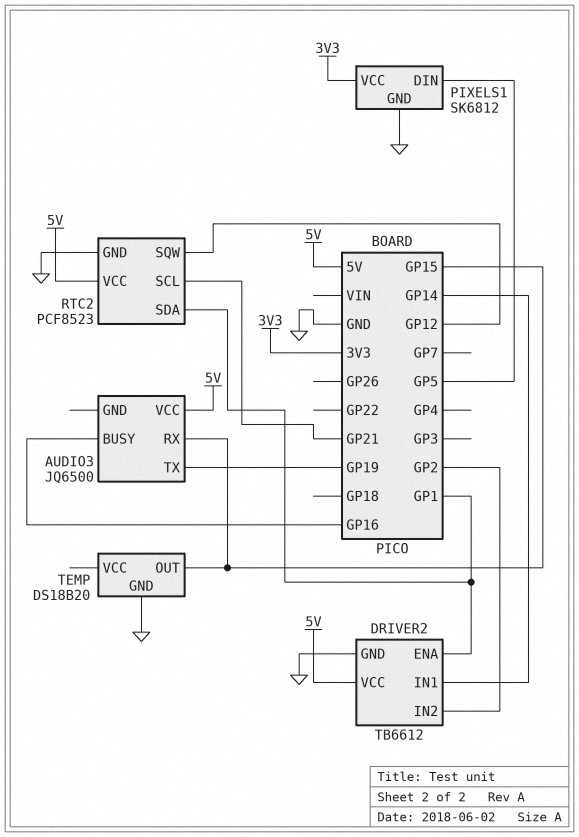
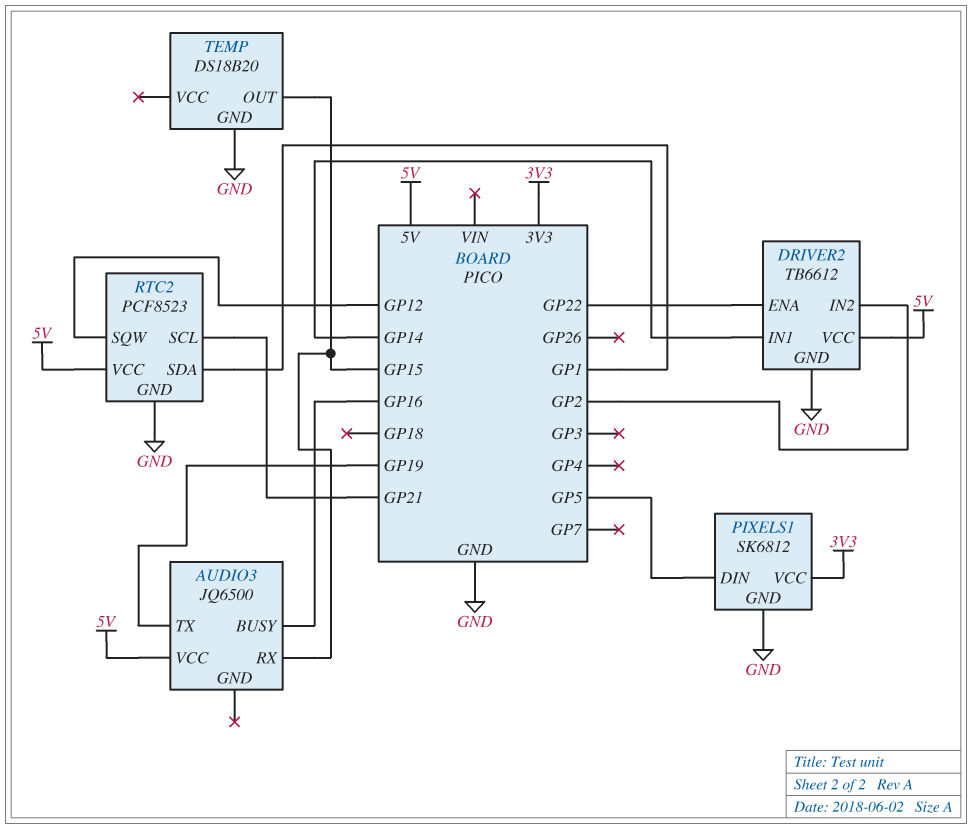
DRIVER2 pin ENA: GP1 -> GP22

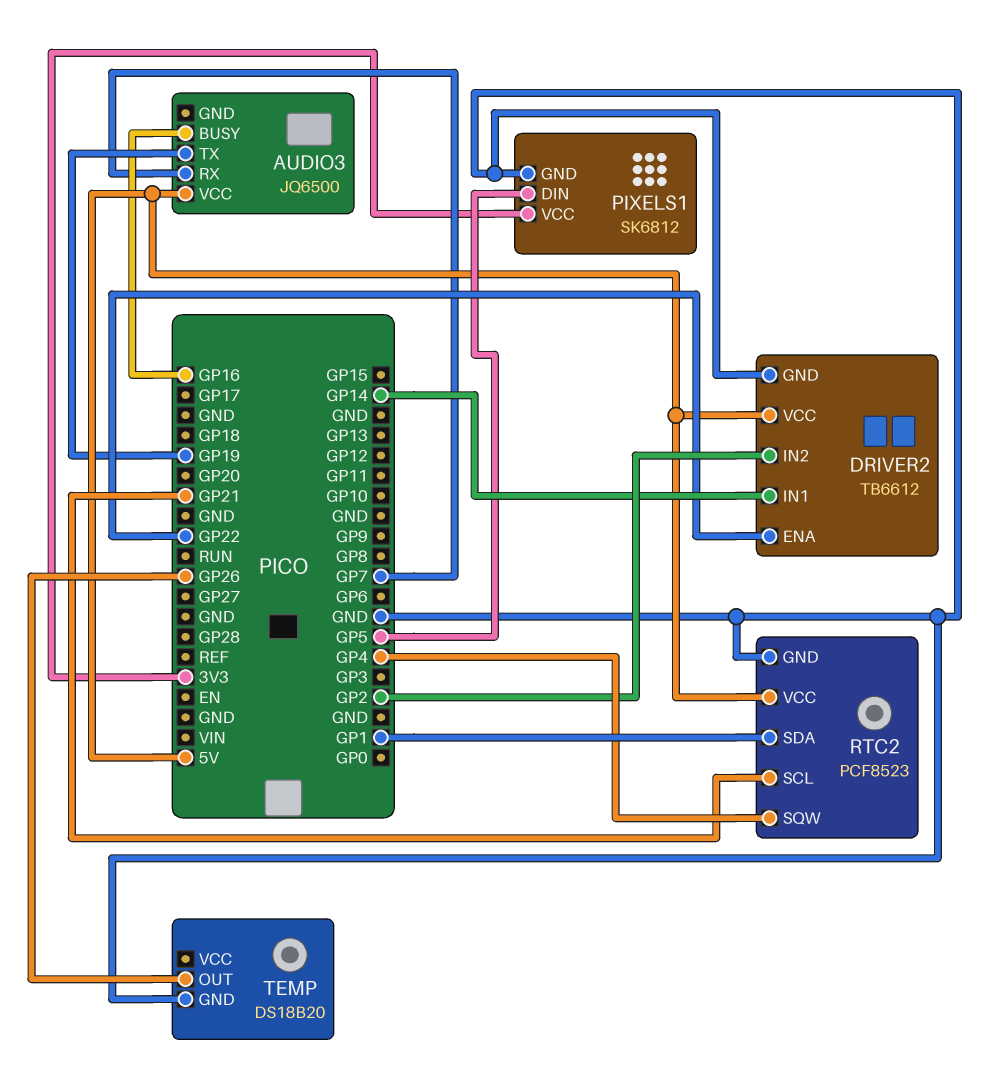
AUDIO3 pin RX: GP15 -> GP7
RTC2 pin SQW: GP12 -> GP4
TEMP pin OUT: GP15 -> GP26

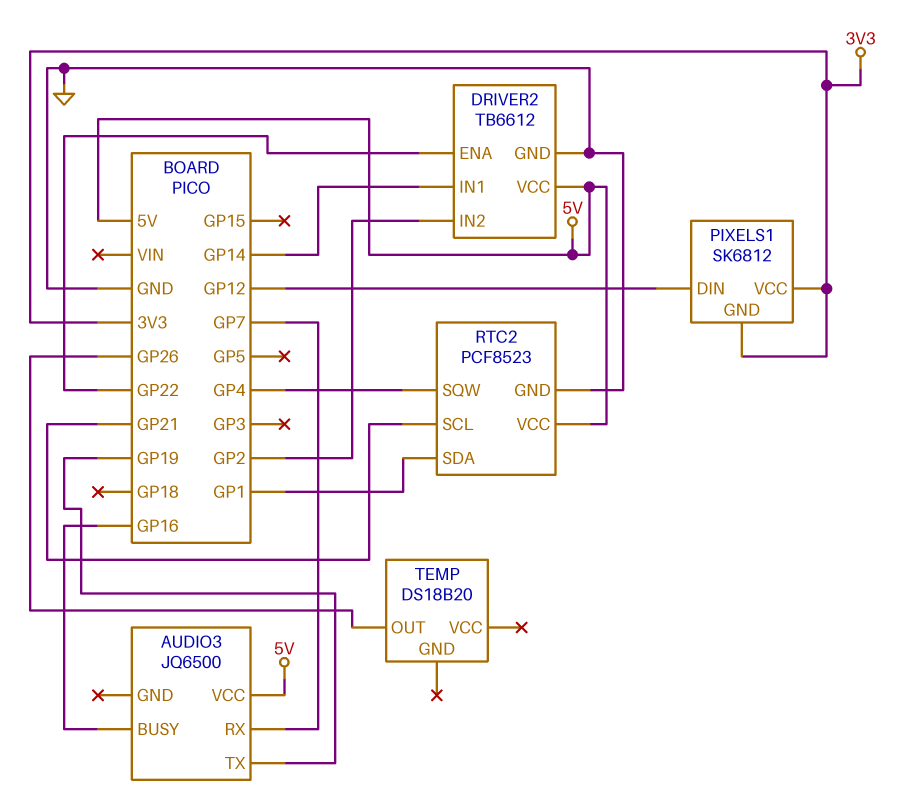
PIXELS1 pin DIN: GP5 -> GP12
PIXELS1 pin GND: GND -> 3V3
TEMP pin GND: GND -> none

